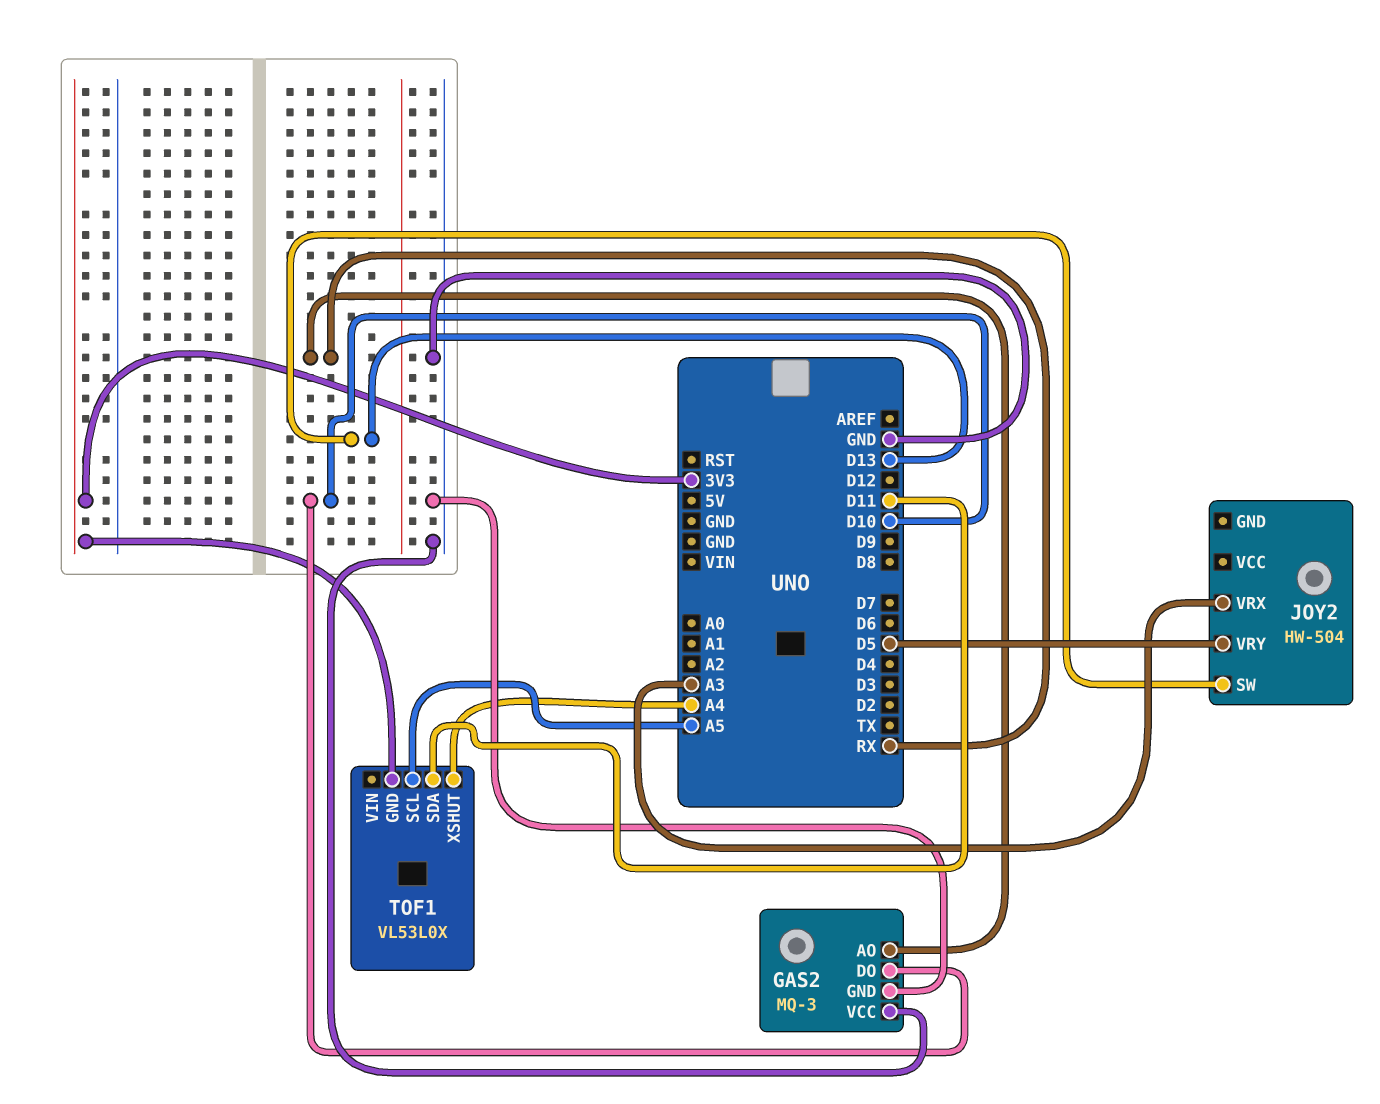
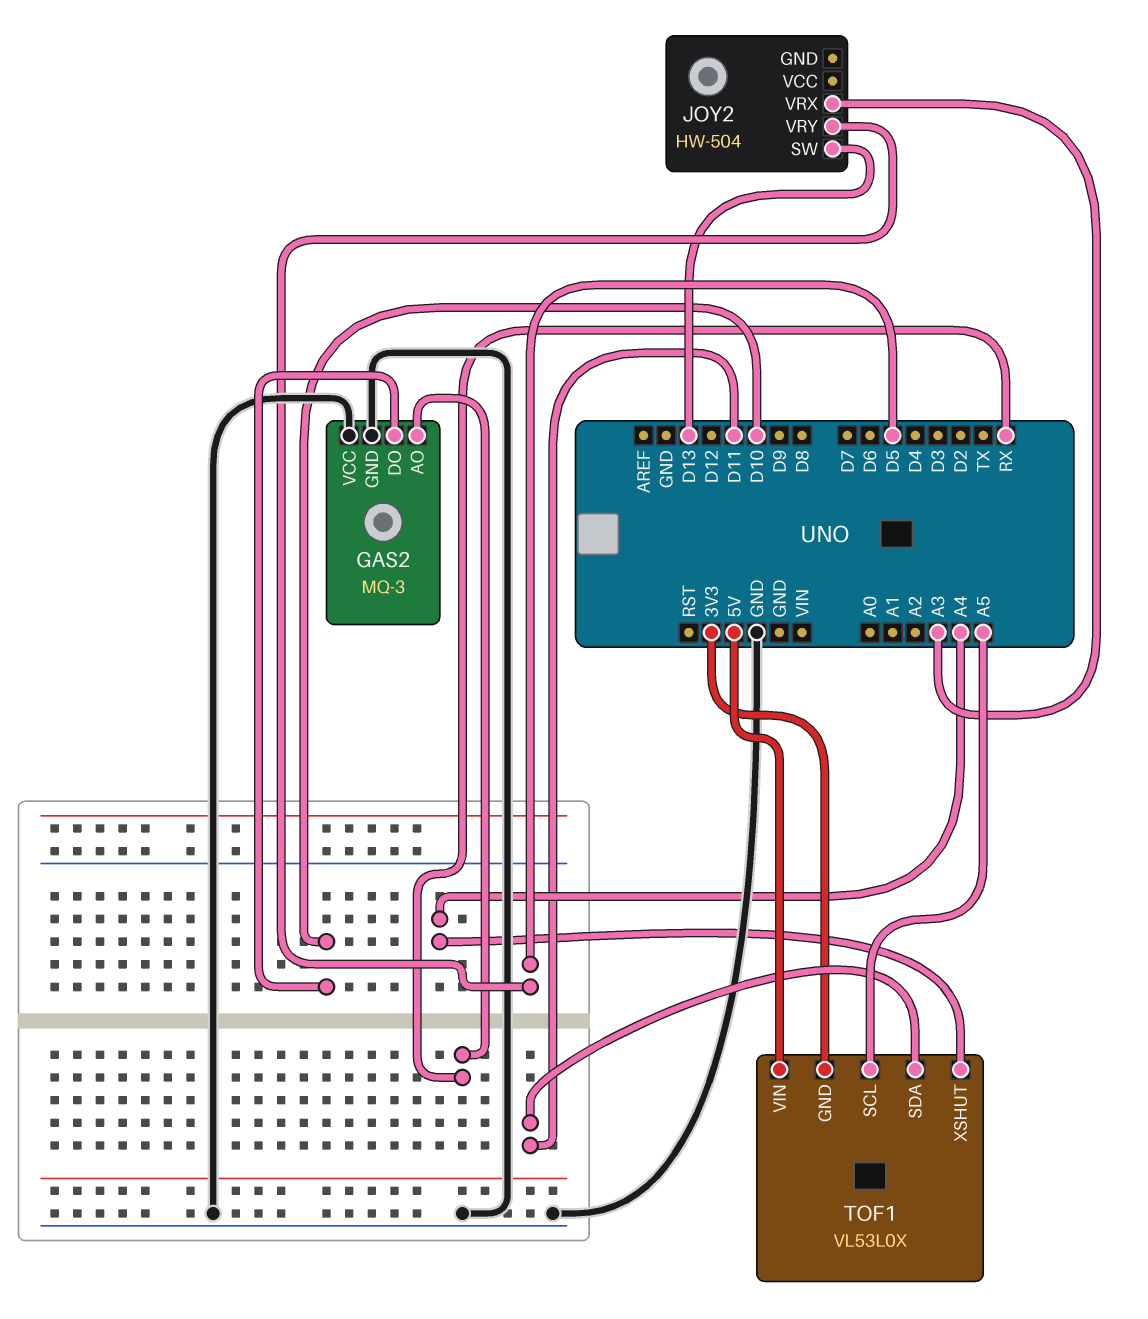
TOF1 pin VIN: none -> 5V

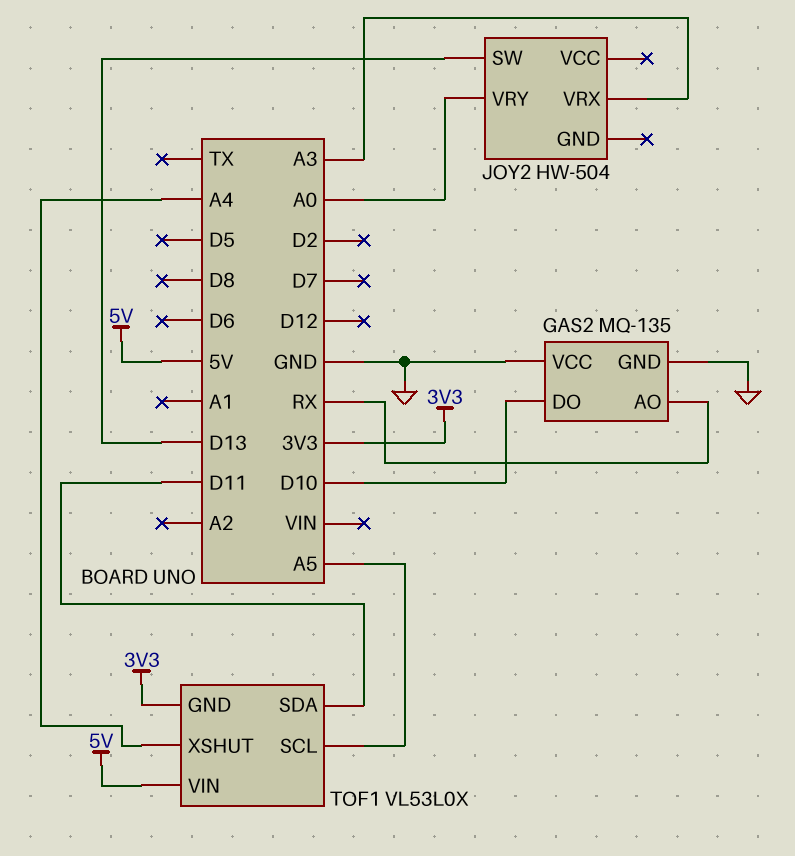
GAS2: MQ-3 -> MQ-135
JOY2 pin VRY: D5 -> A0

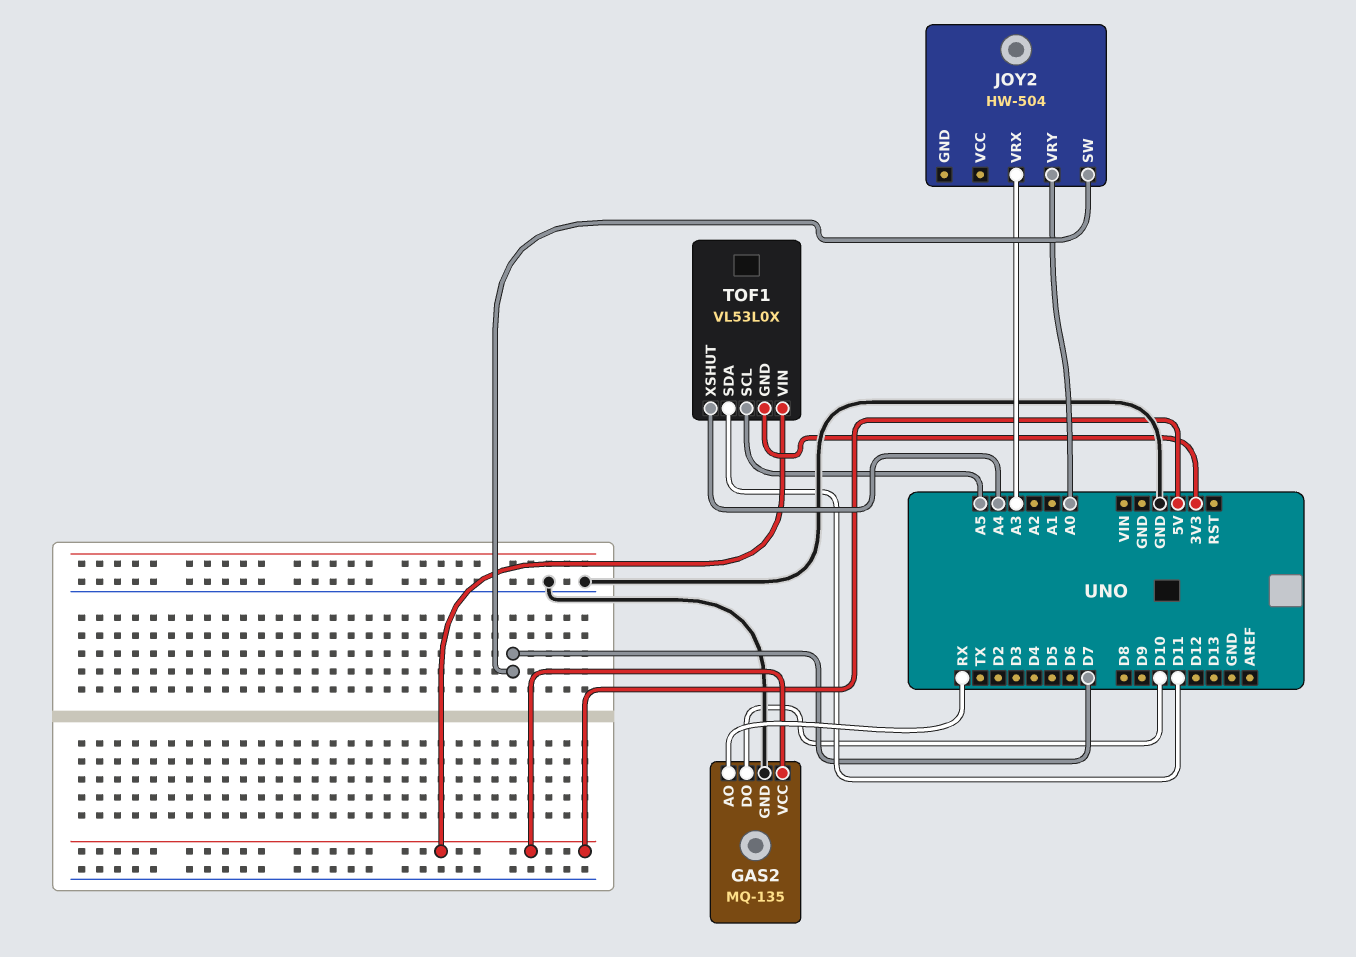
GAS2 pin VCC: GND -> 5V
JOY2 pin SW: D13 -> D7

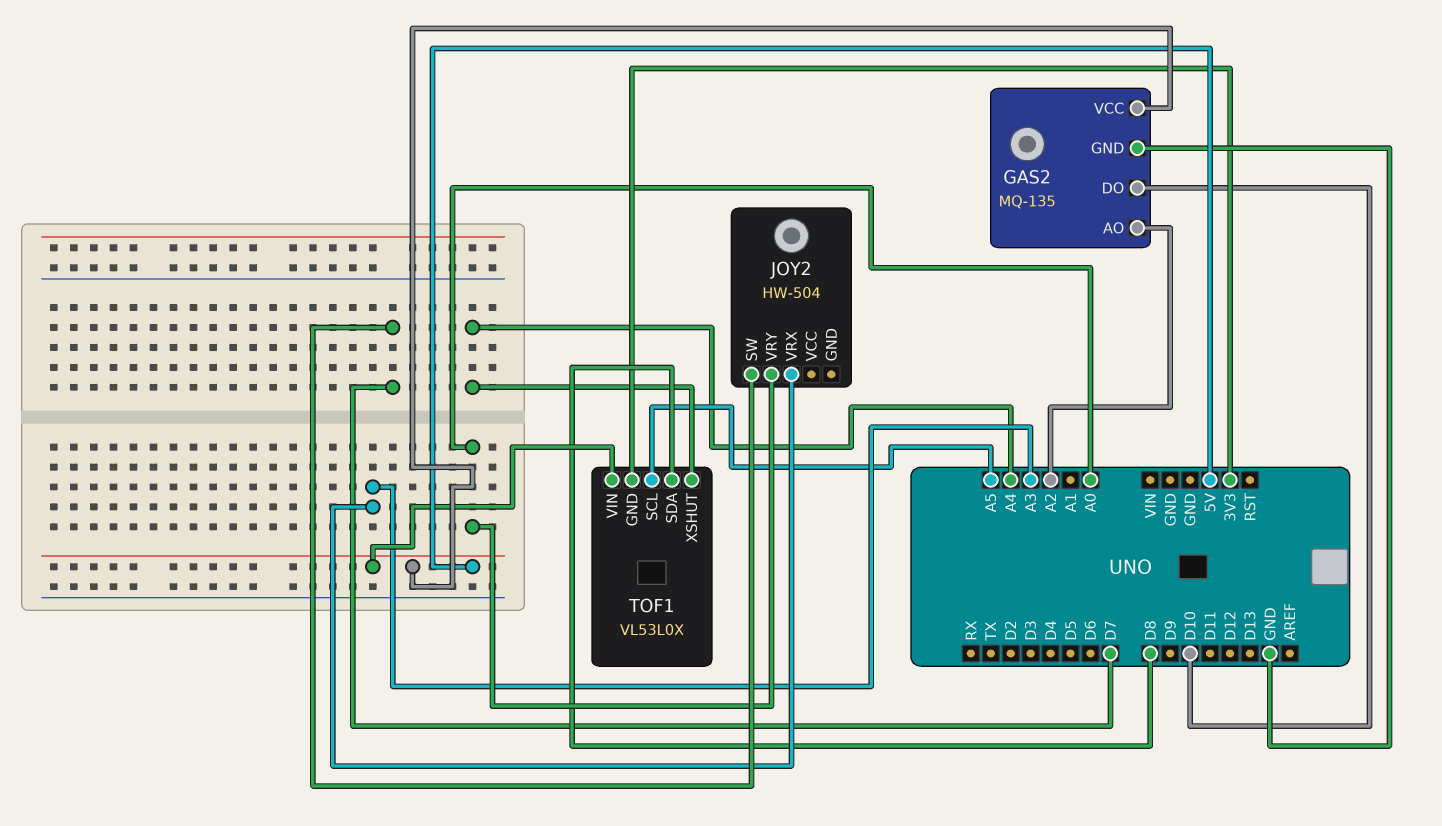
GAS2 pin AO: RX -> A2
TOF1 pin SDA: D11 -> D8

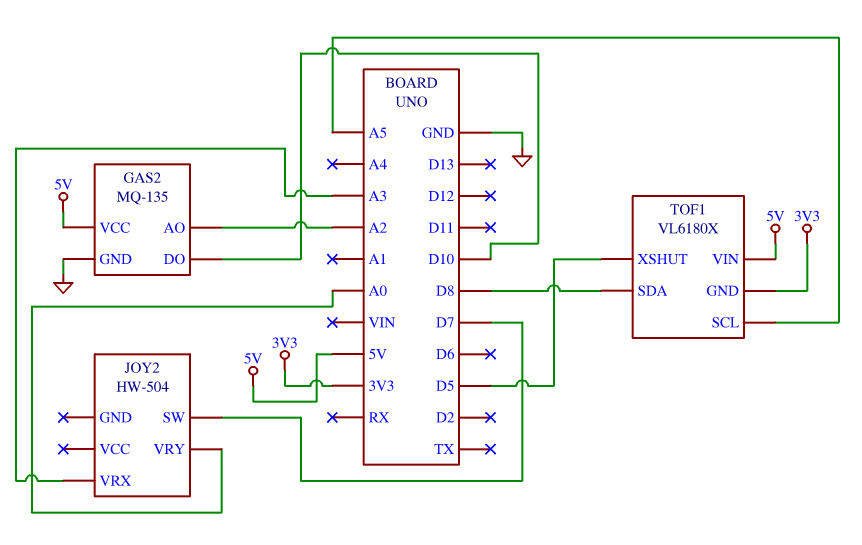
TOF1: VL53L0X -> VL6180X
TOF1 pin XSHUT: A4 -> D5

